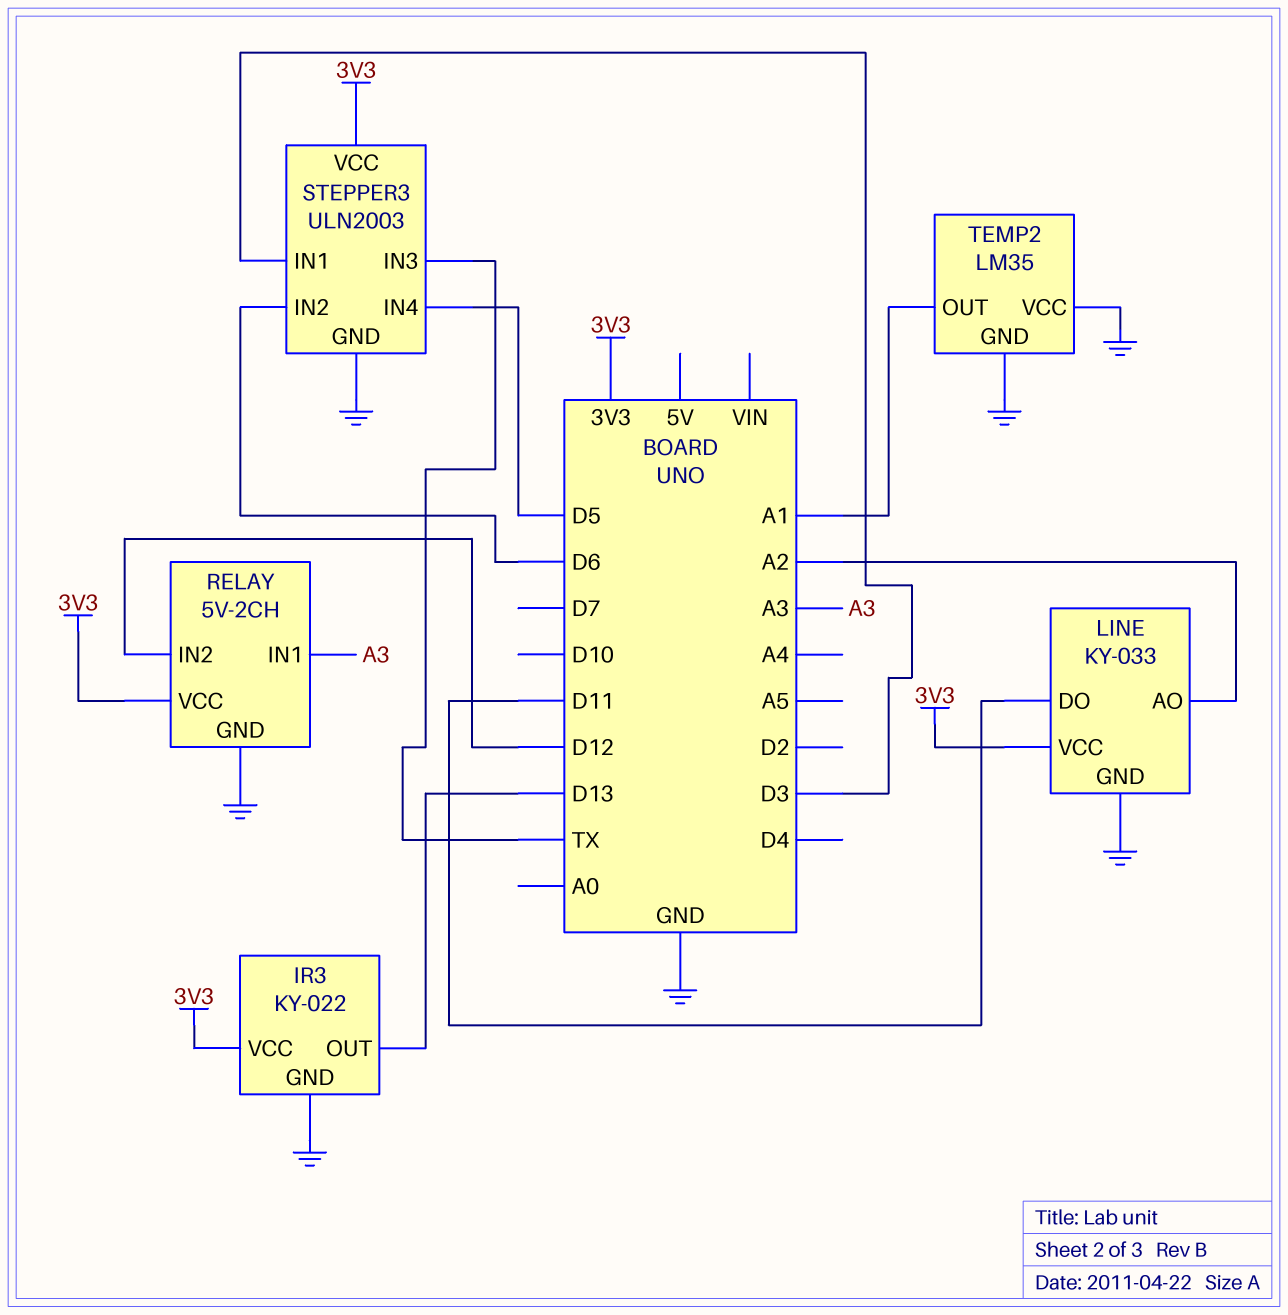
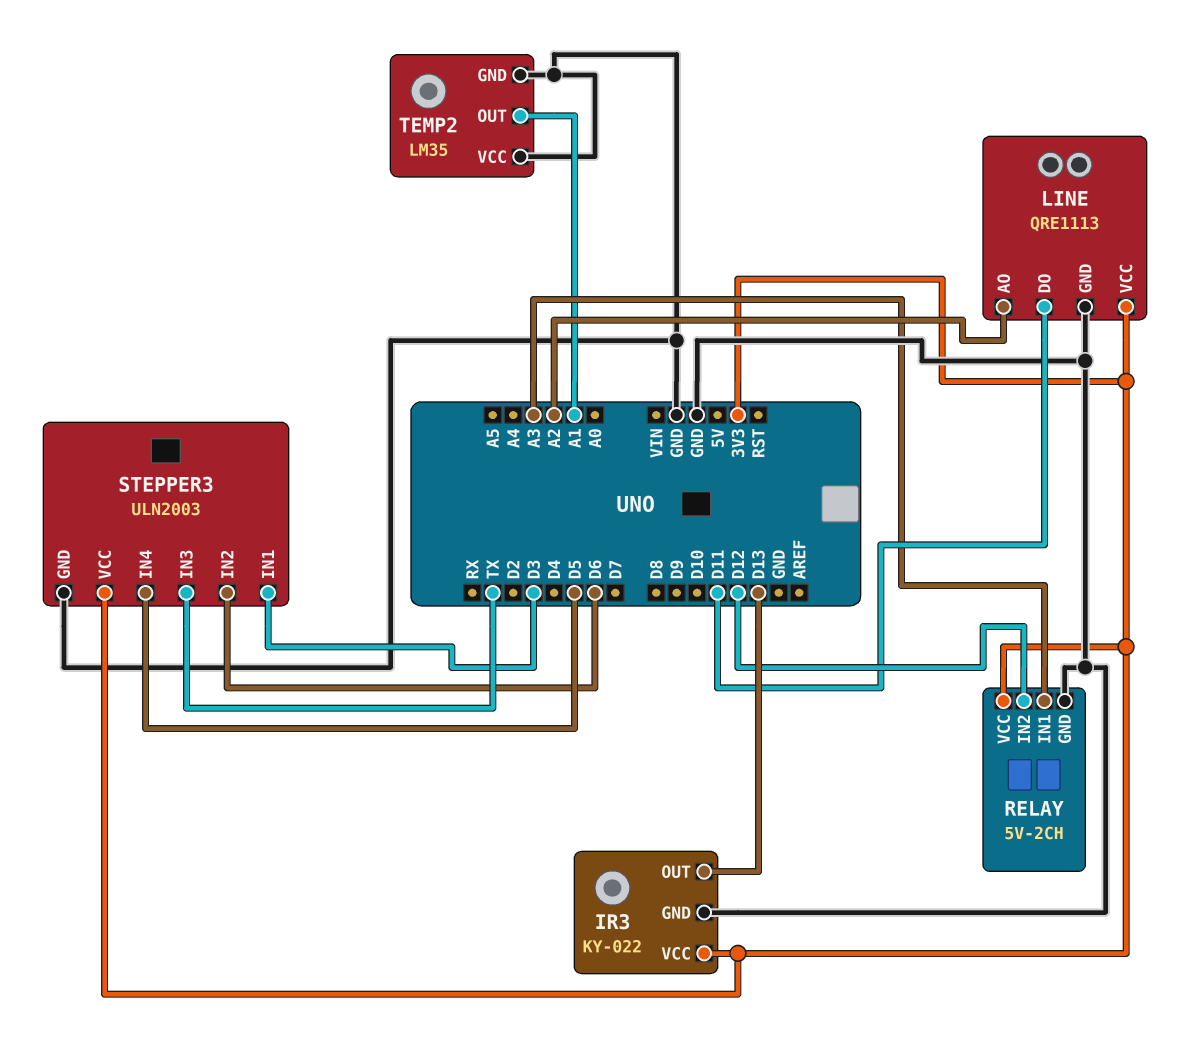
LINE: KY-033 -> QRE1113

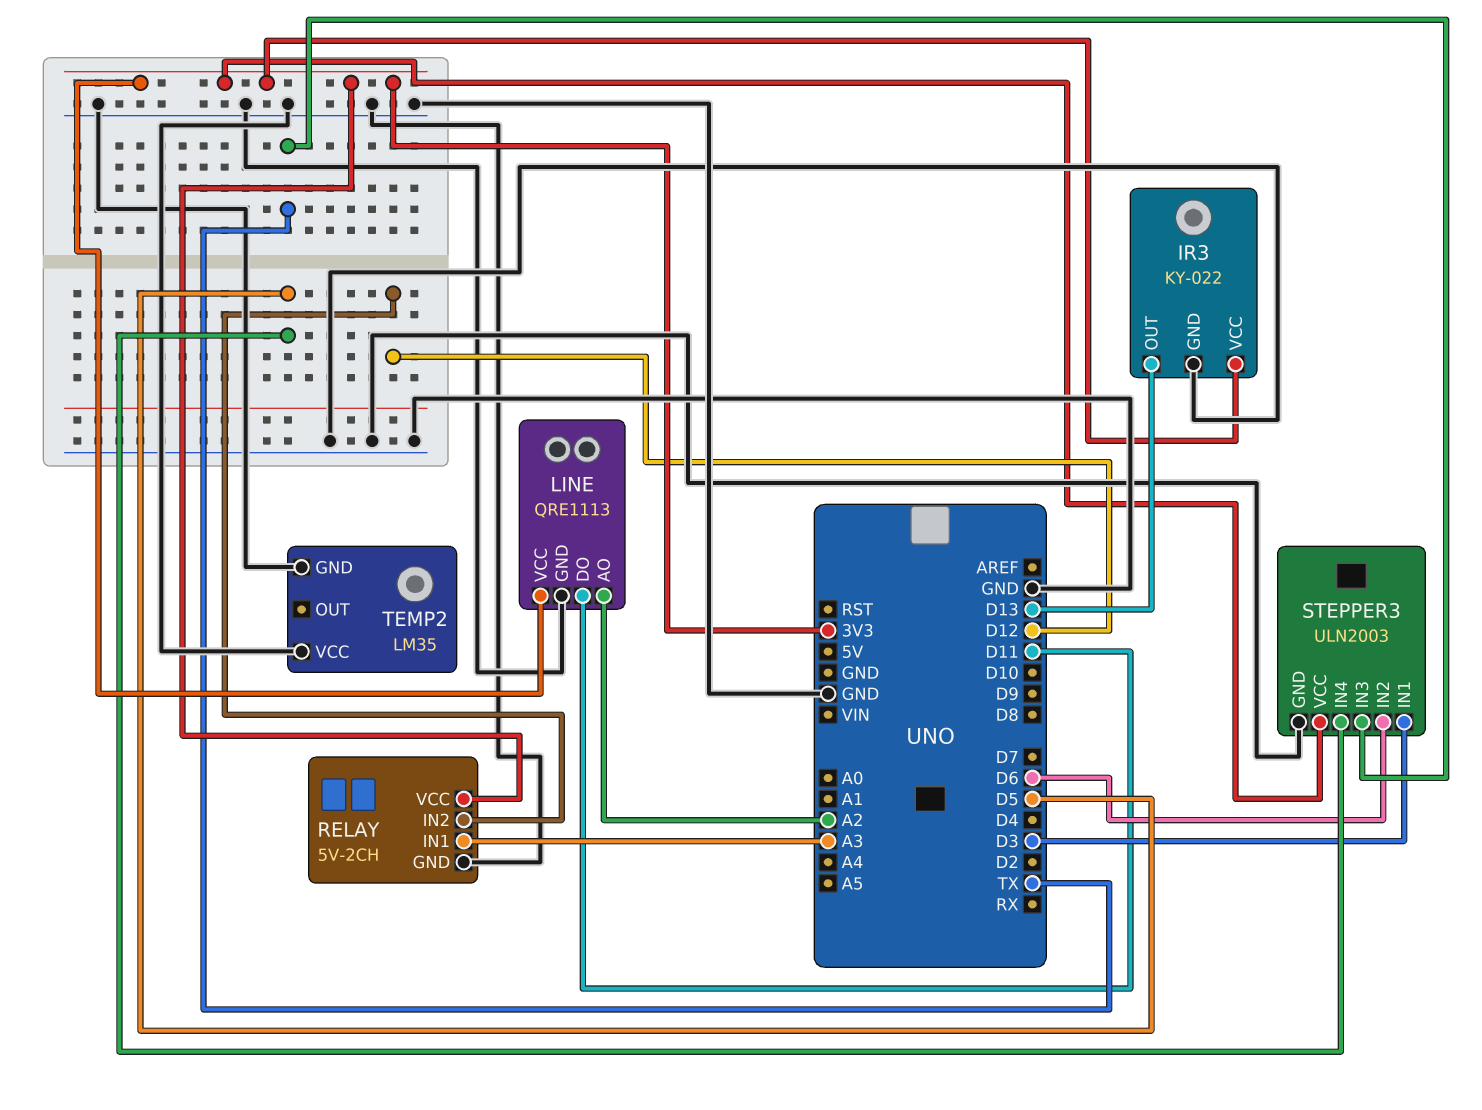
TEMP2 pin OUT: A1 -> none

